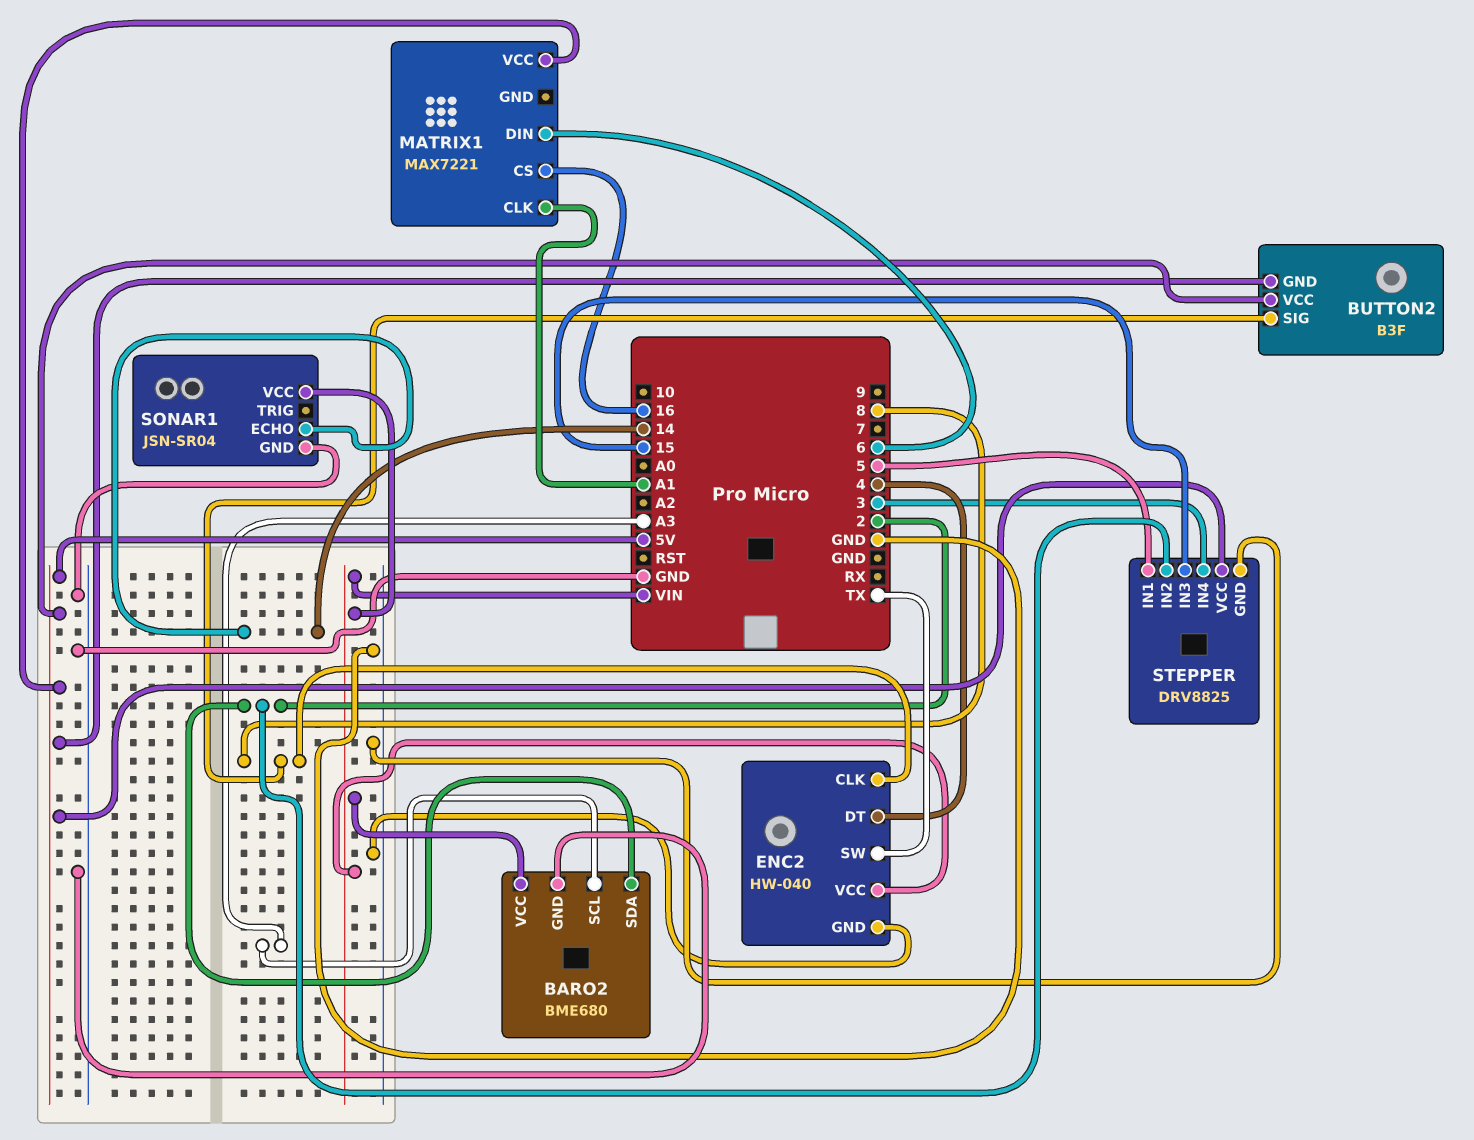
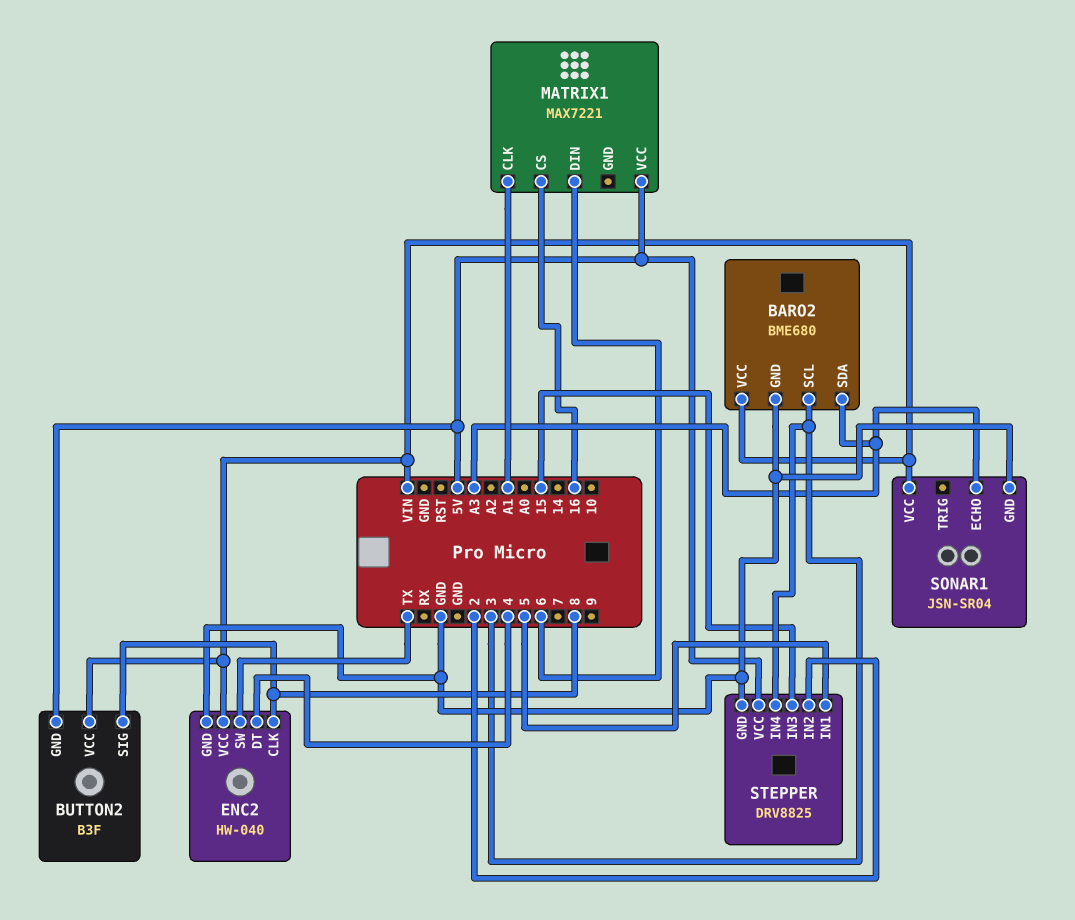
BARO2 pin SCL: A3 -> 3
BARO2 pin SDA: 2 -> A3
BUTTON2 pin VCC: 5V -> VIN
SONAR1 pin ECHO: 14 -> A3

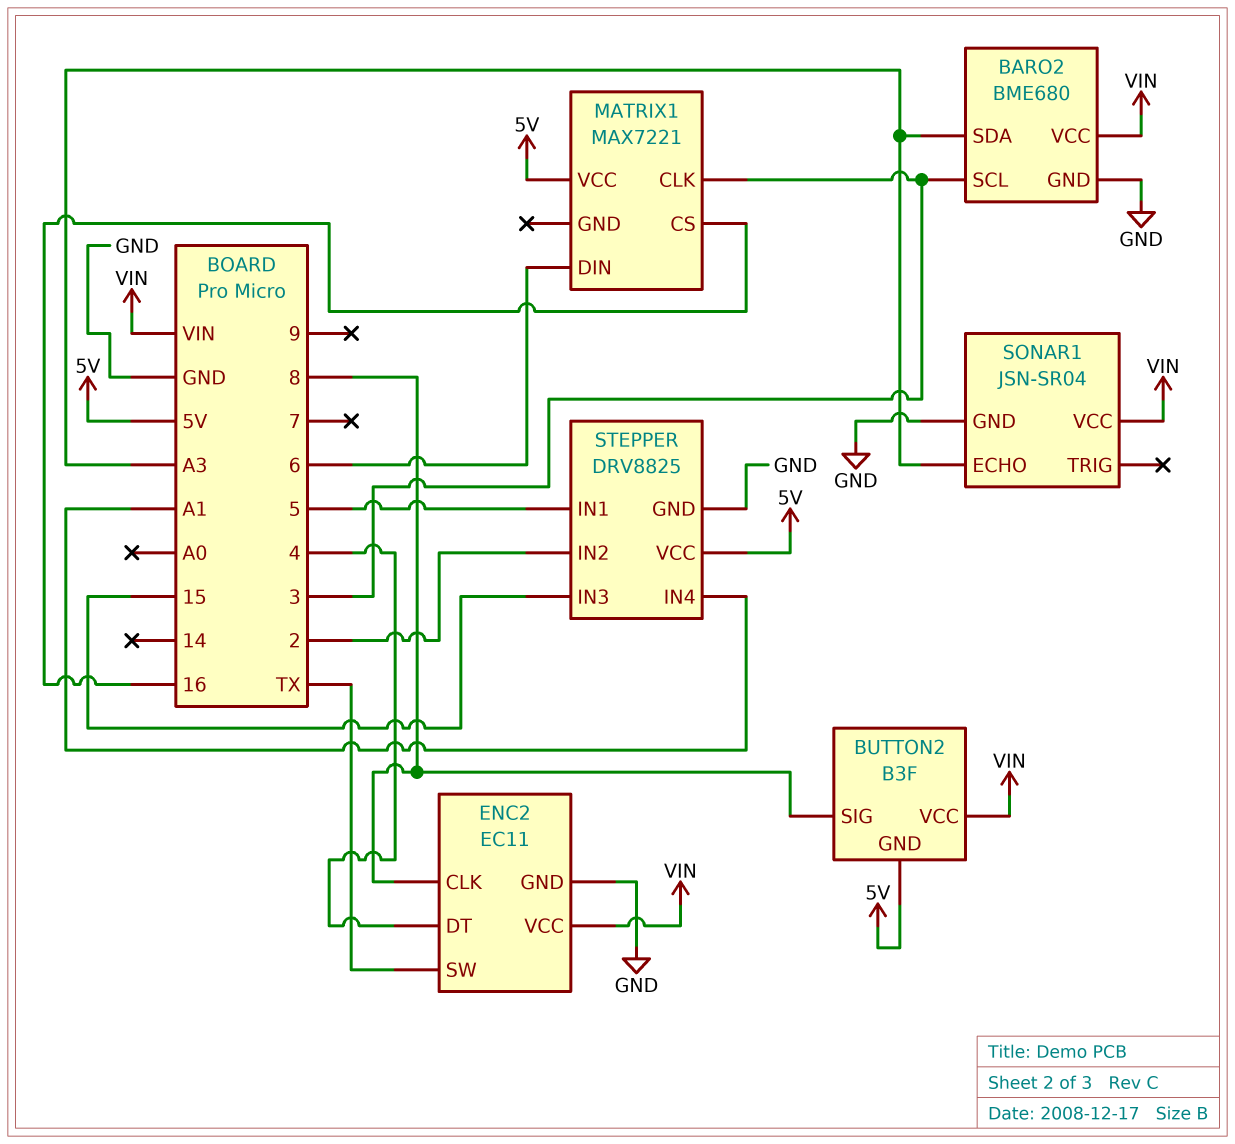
ENC2: HW-040 -> EC11
MATRIX1 pin CLK: A1 -> 3
STEPPER pin IN4: 3 -> A1

